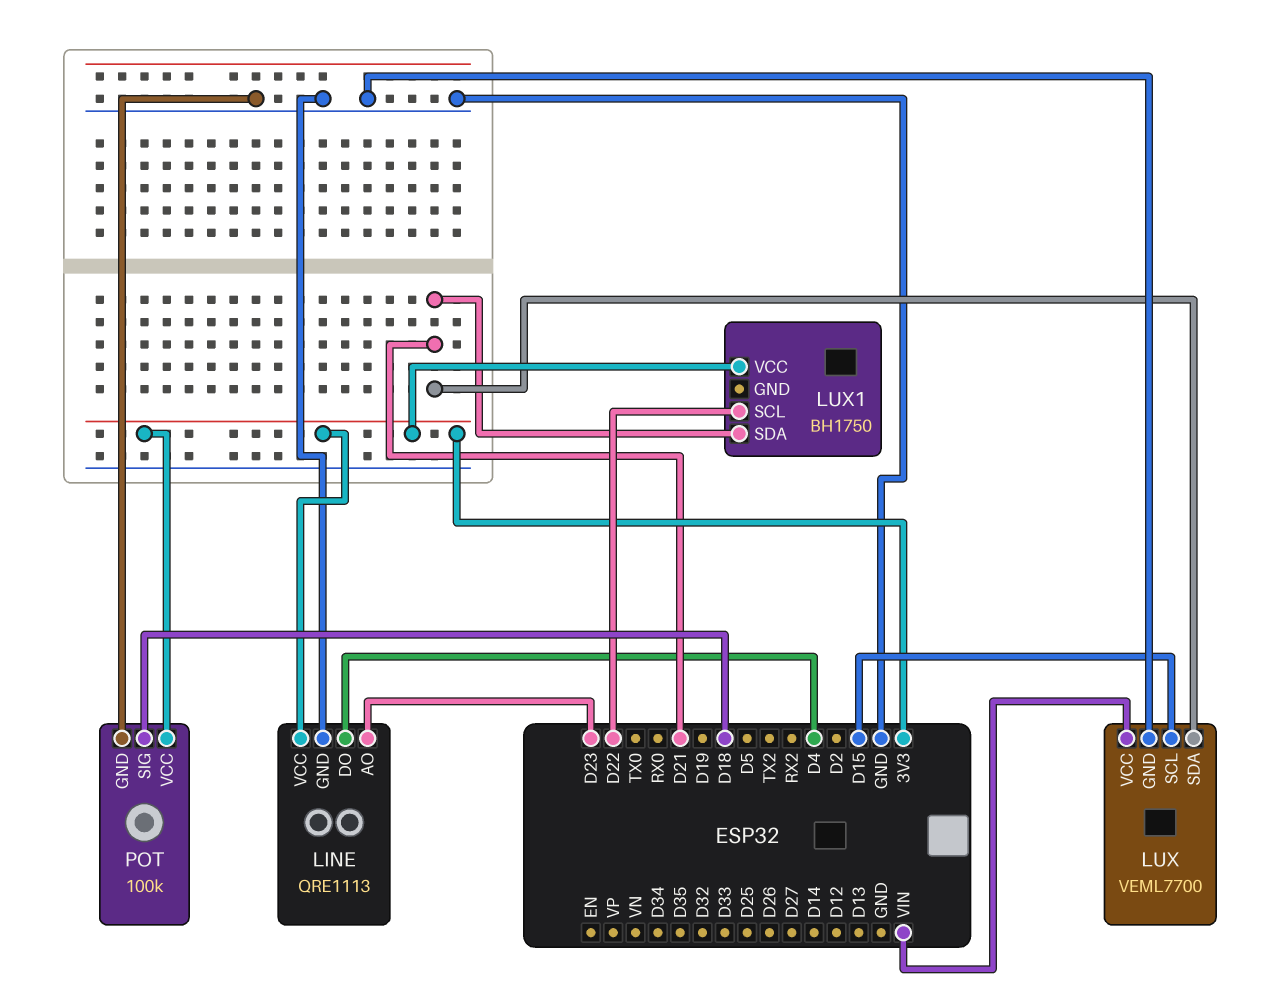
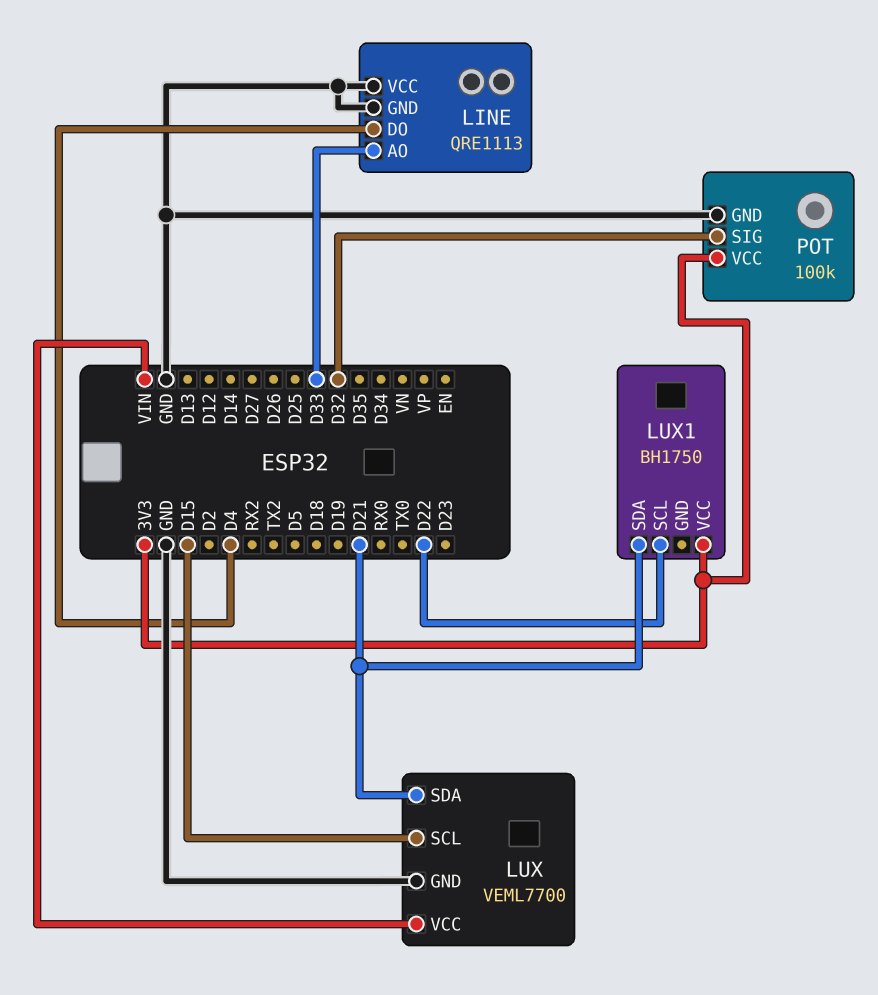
LINE pin AO: D23 -> D33
LINE pin VCC: 3V3 -> GND
POT pin SIG: D18 -> D32

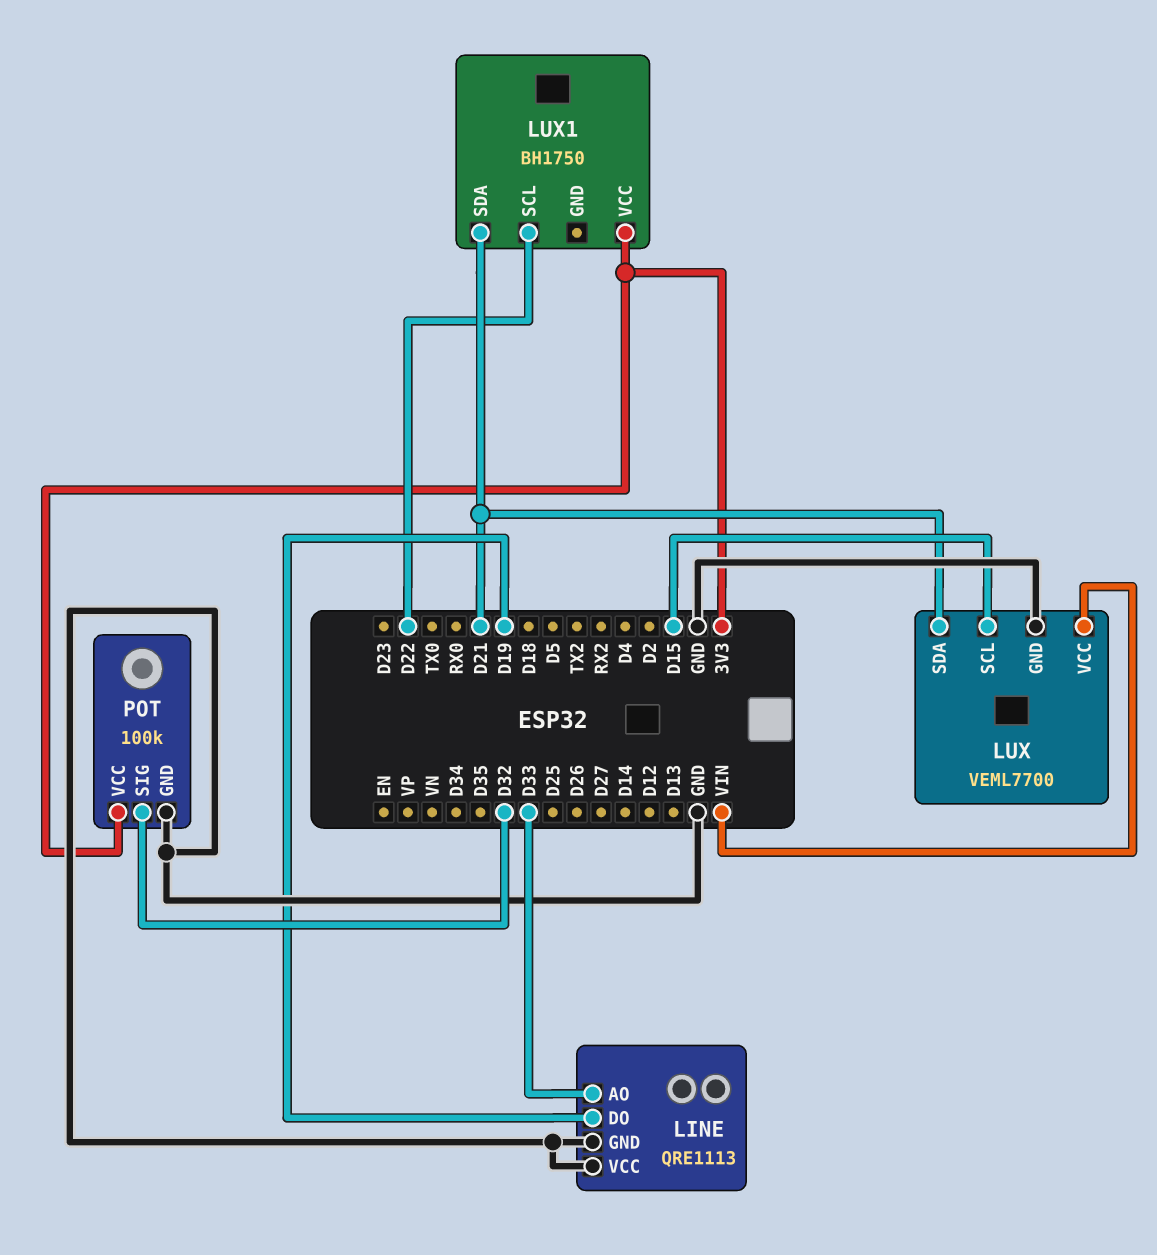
LINE pin DO: D4 -> D19

